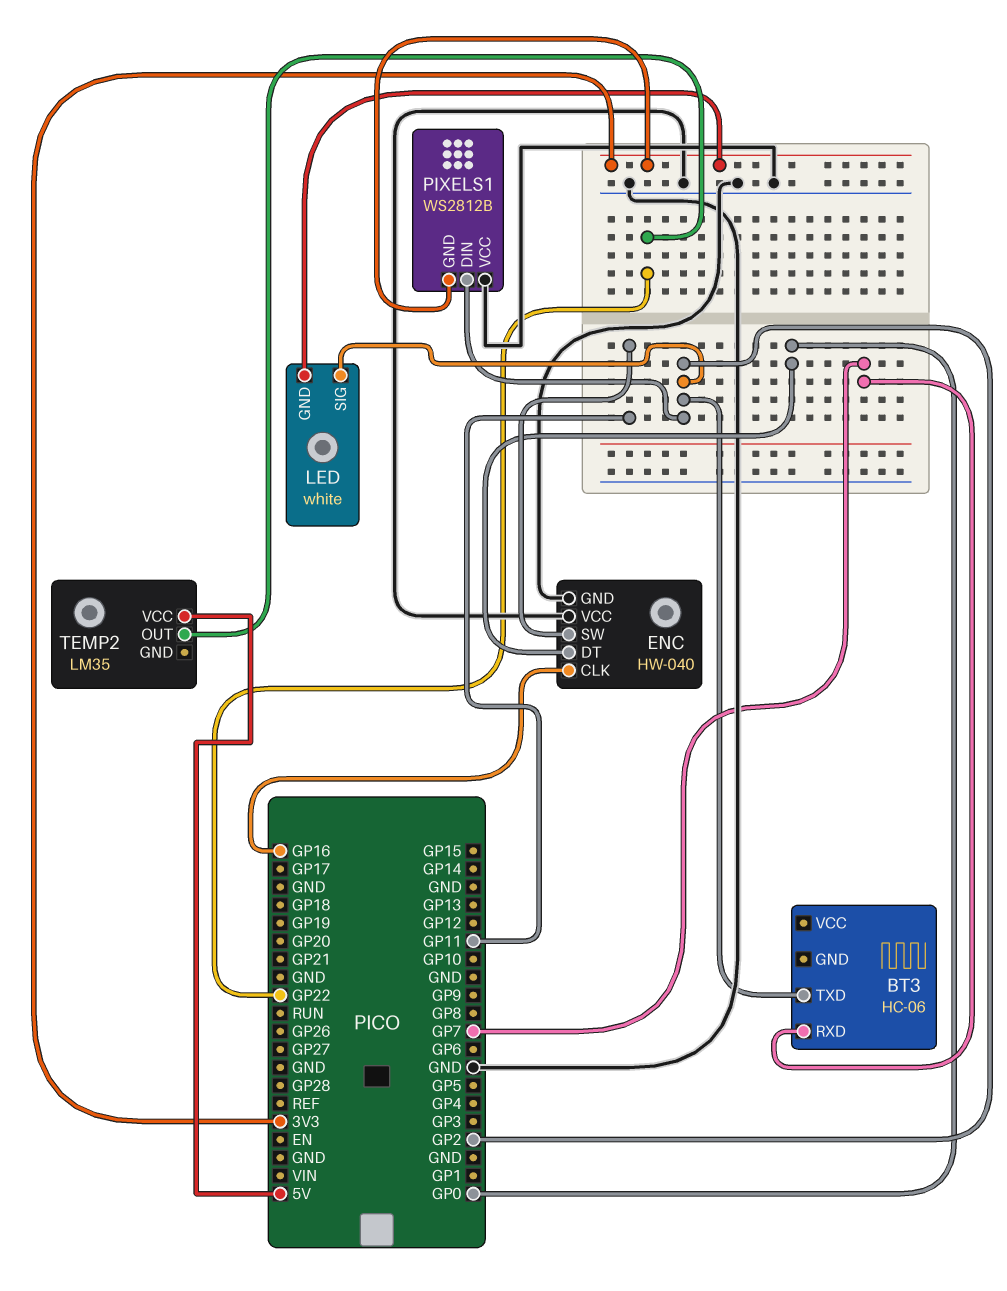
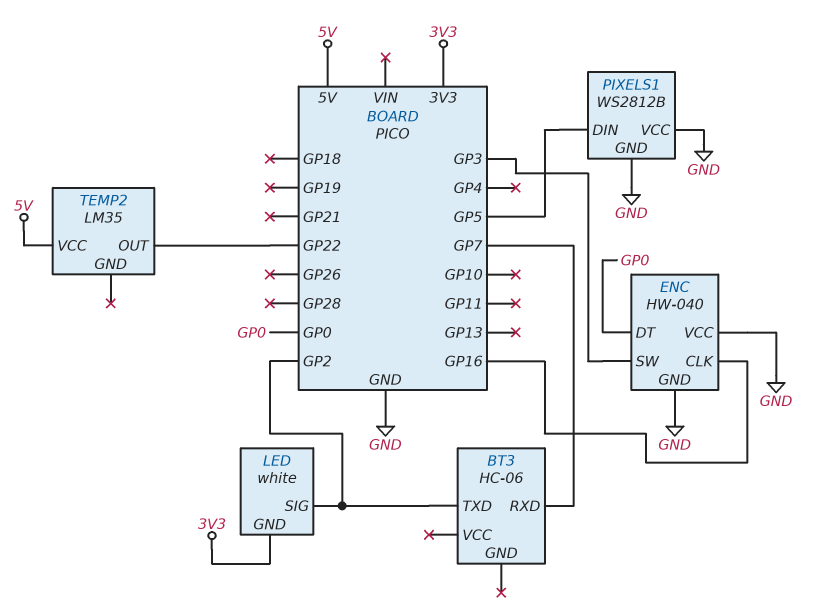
ENC pin SW: GP11 -> GP3
PIXELS1 pin DIN: GP2 -> GP5
PIXELS1 pin GND: 3V3 -> GND

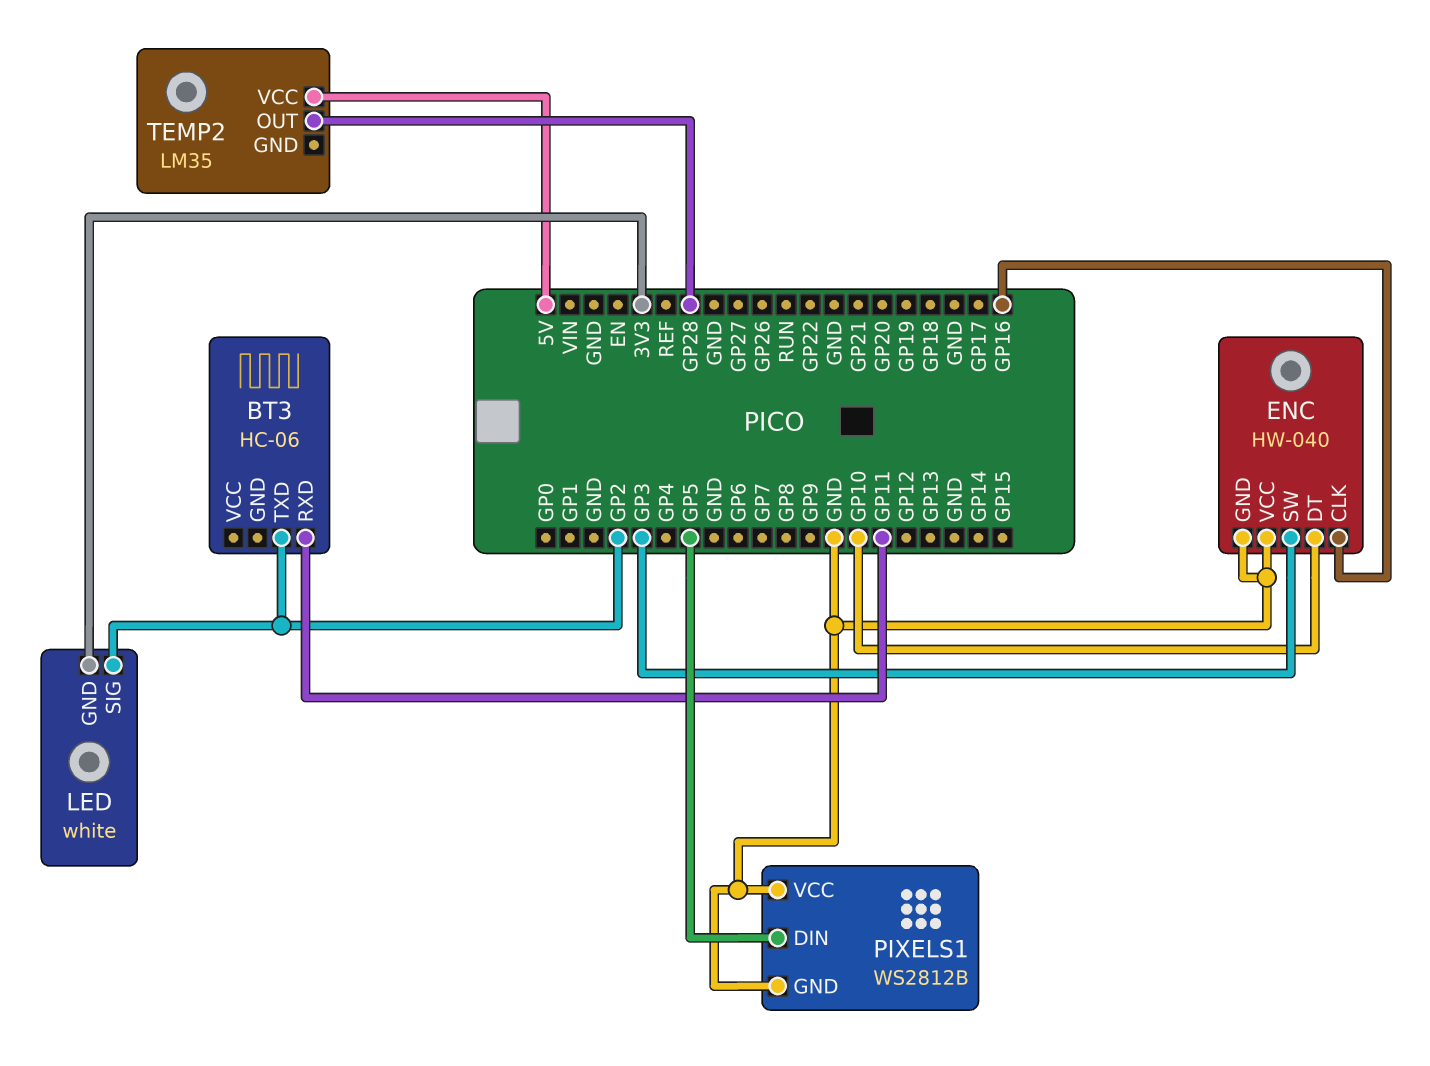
BT3 pin RXD: GP7 -> GP11
ENC pin DT: GP0 -> GP10
TEMP2 pin OUT: GP22 -> GP28

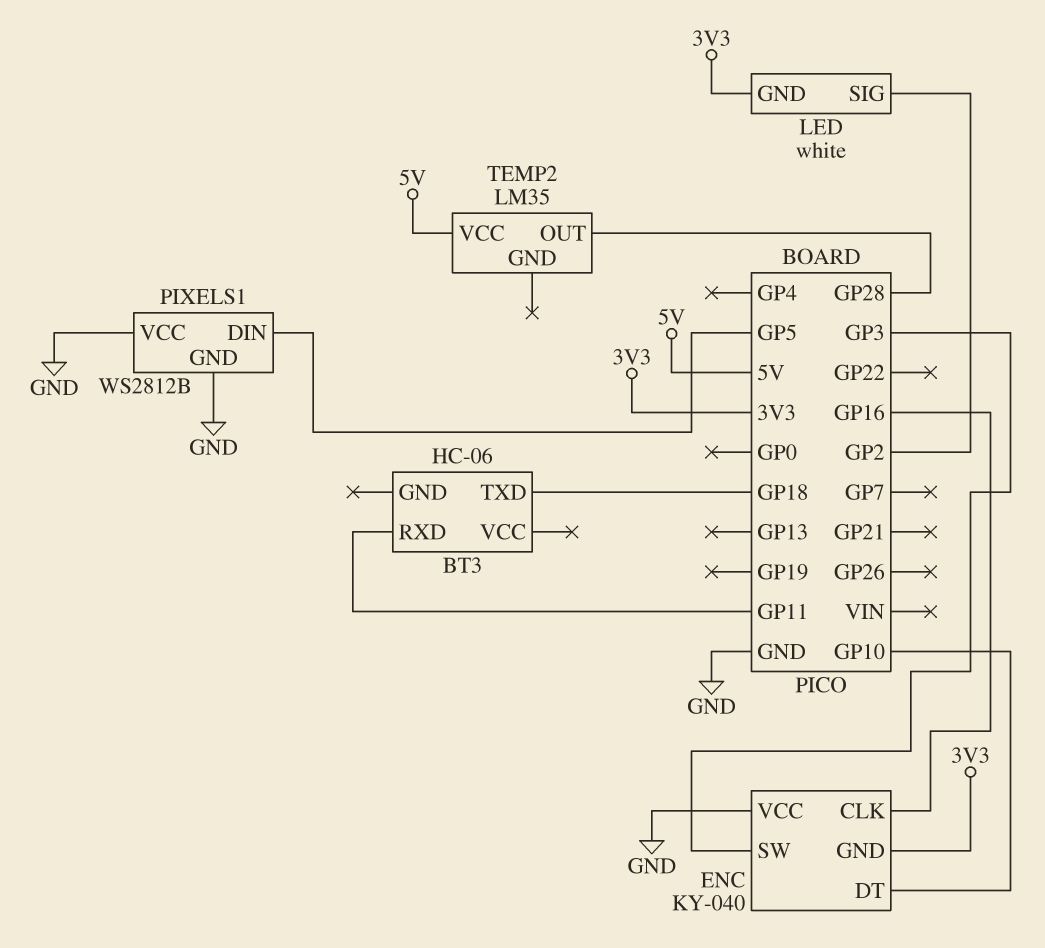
BT3 pin TXD: GP2 -> GP18
ENC: HW-040 -> KY-040
ENC pin GND: GND -> 3V3

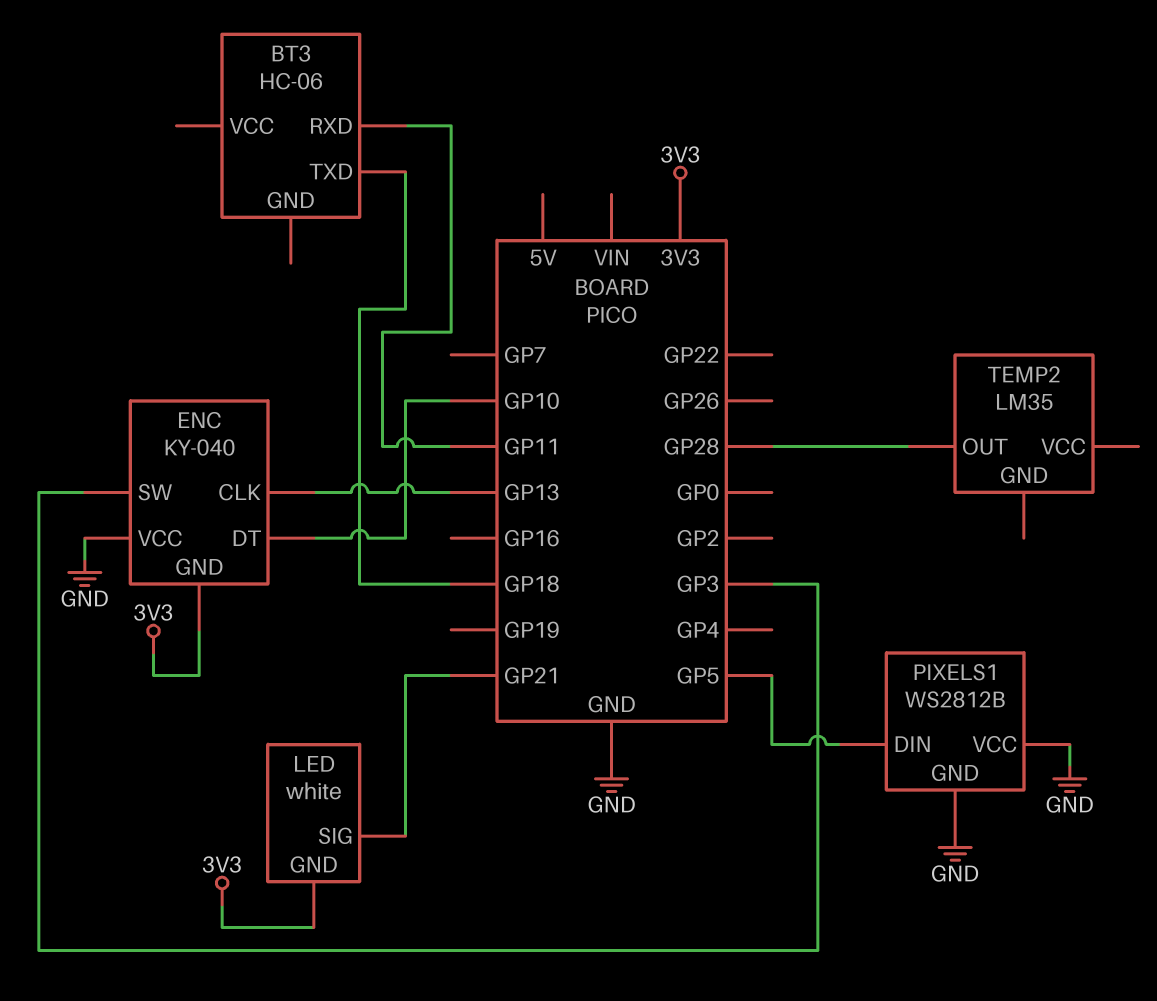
ENC pin CLK: GP16 -> GP13
LED pin SIG: GP2 -> GP21
TEMP2 pin VCC: 5V -> none

